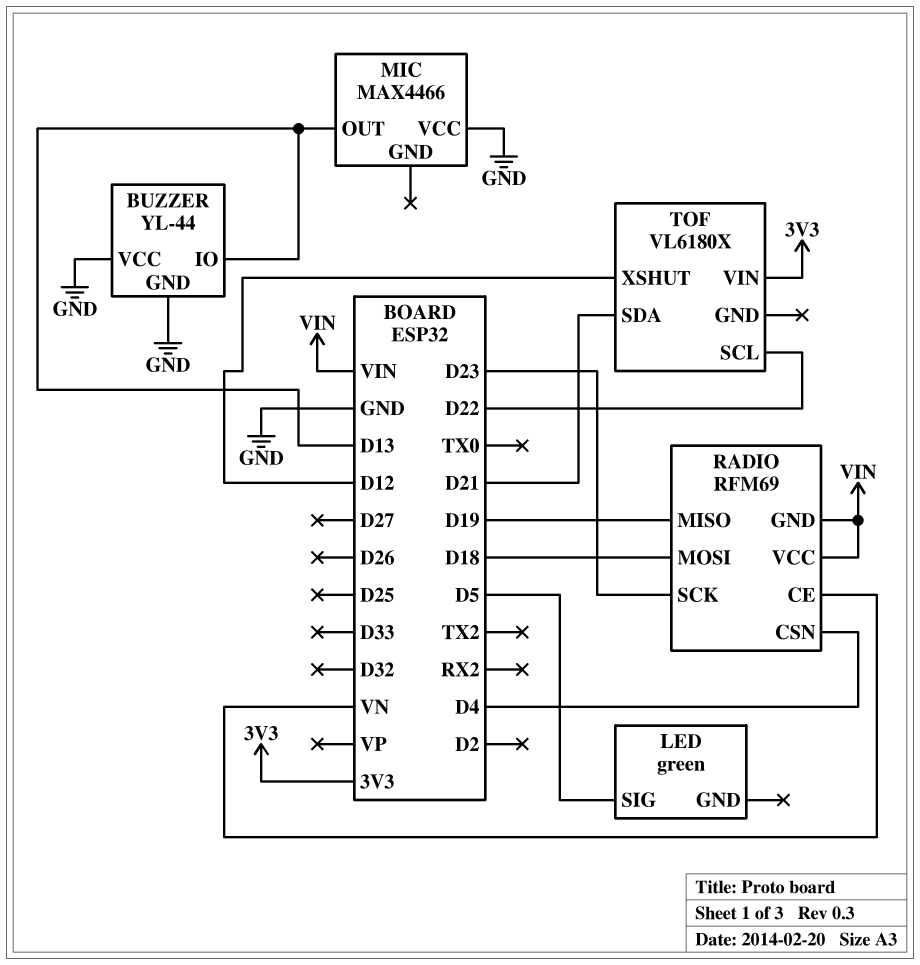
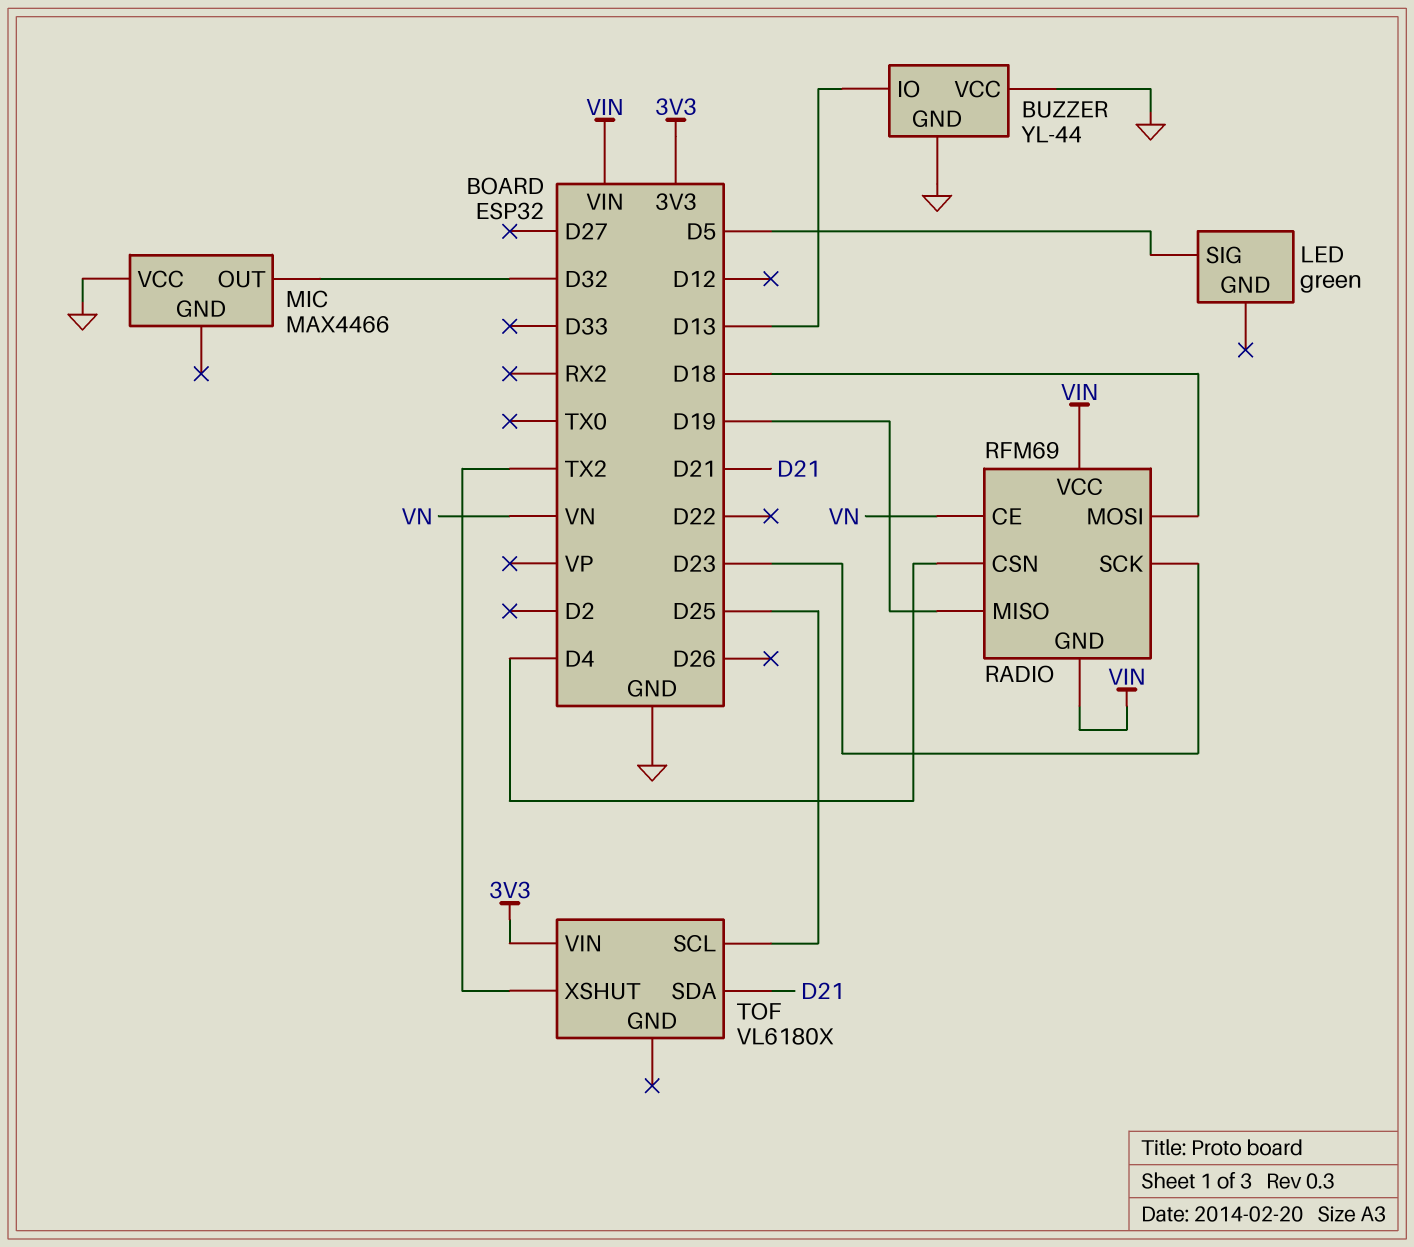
MIC pin OUT: D13 -> D32
TOF pin SCL: D22 -> D25
TOF pin XSHUT: D12 -> TX2

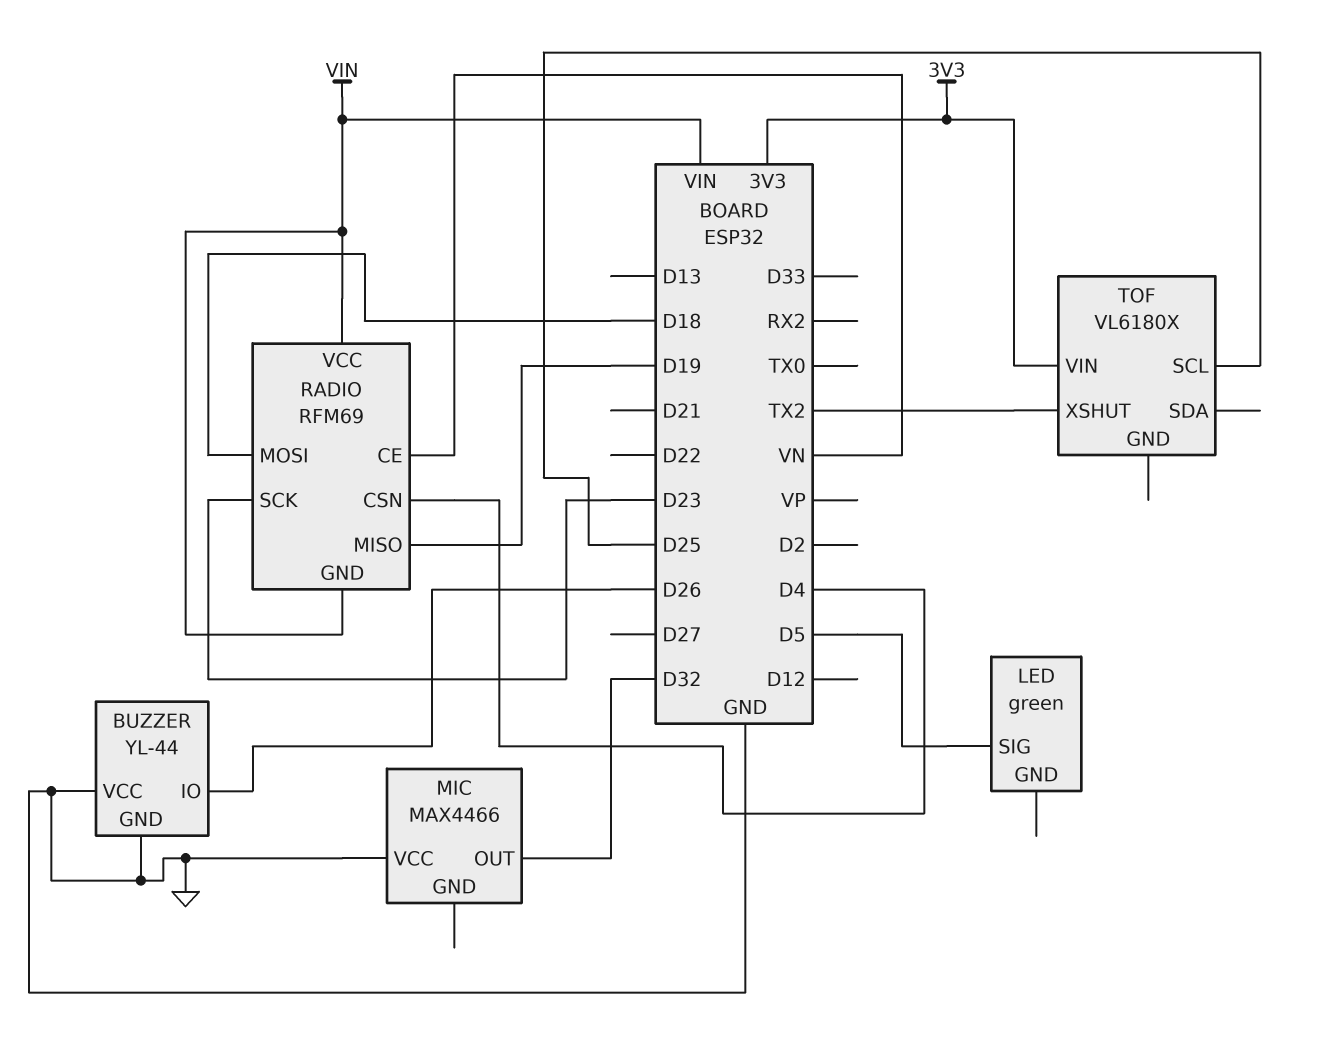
BUZZER pin IO: D13 -> D26
TOF pin SDA: D21 -> none

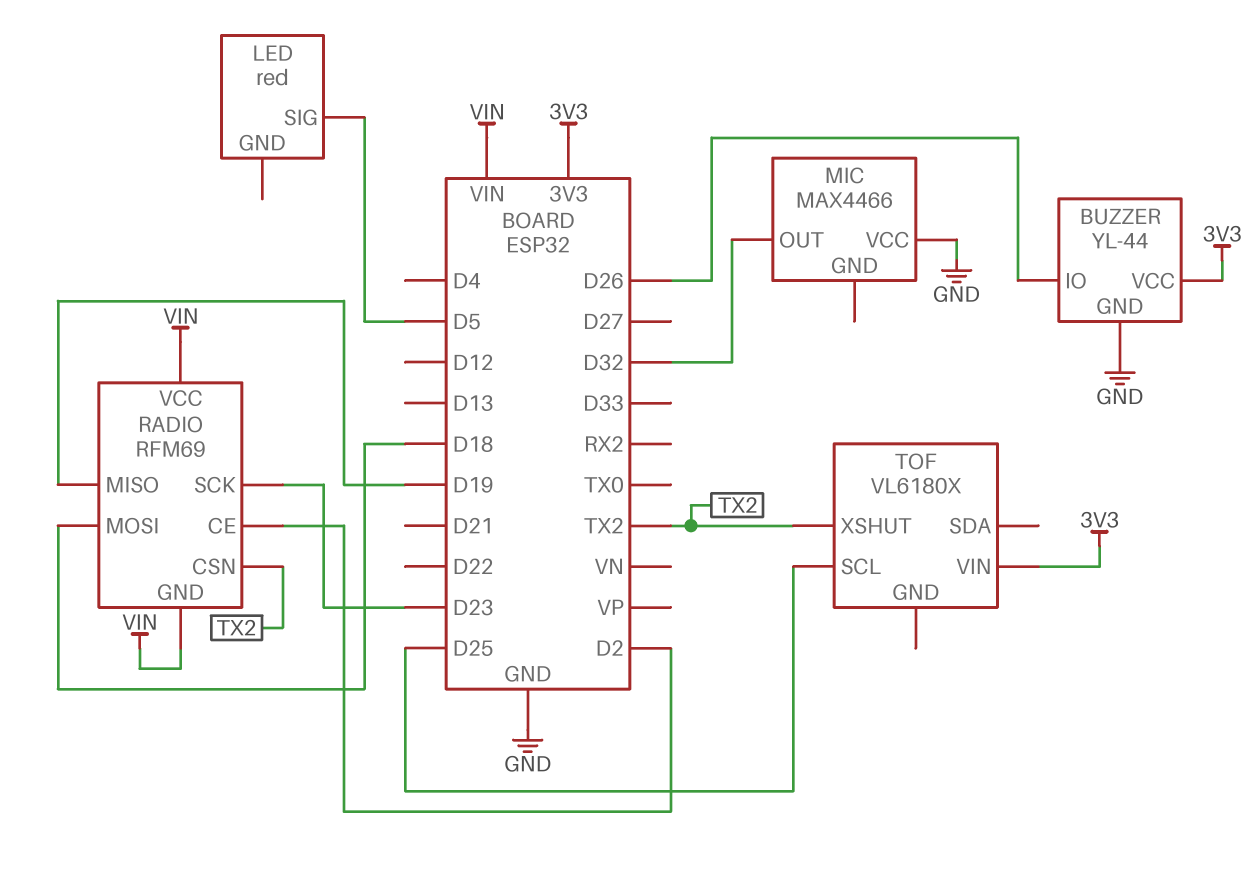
BUZZER pin VCC: GND -> 3V3
LED: green -> red
RADIO pin CE: VN -> D2
RADIO pin CSN: D4 -> TX2

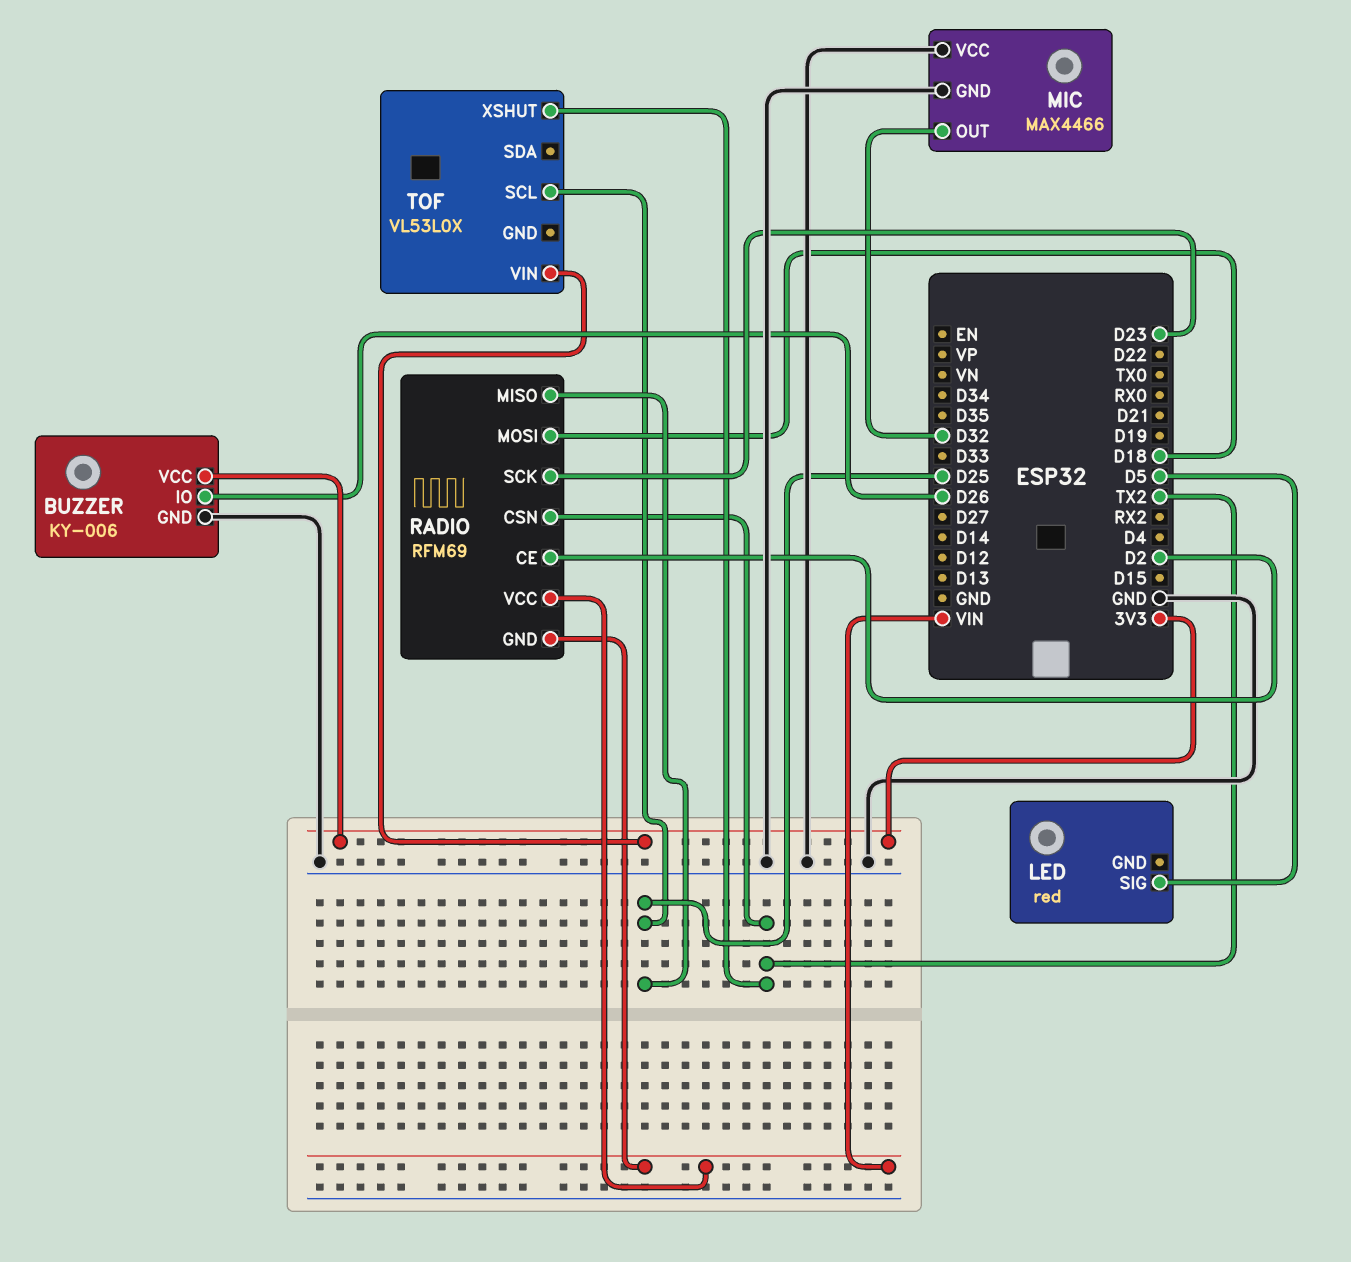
BUZZER: YL-44 -> KY-006
MIC pin GND: none -> GND
RADIO pin MISO: D19 -> D25
TOF: VL6180X -> VL53L0X

